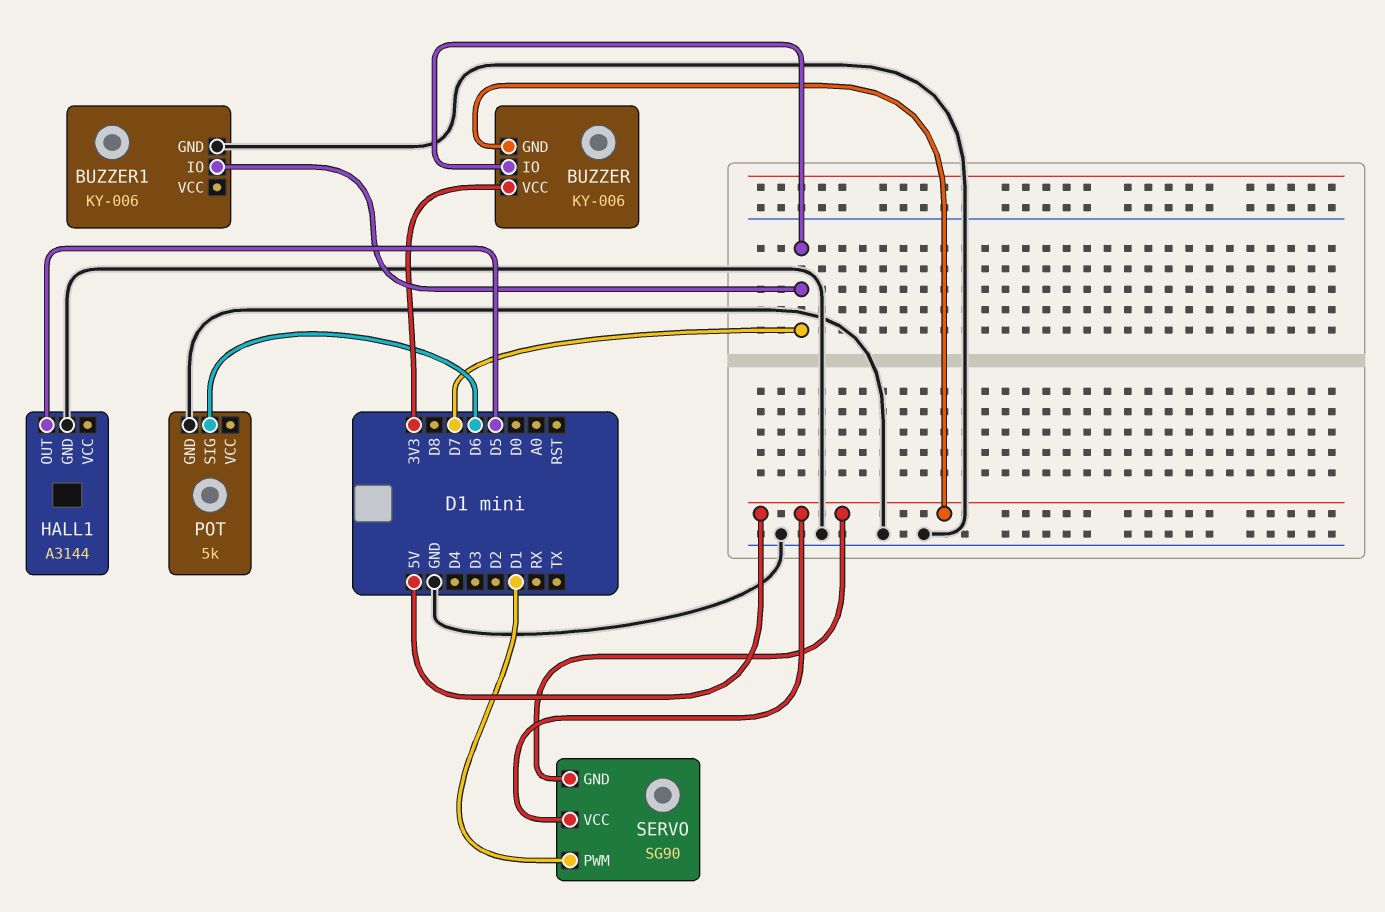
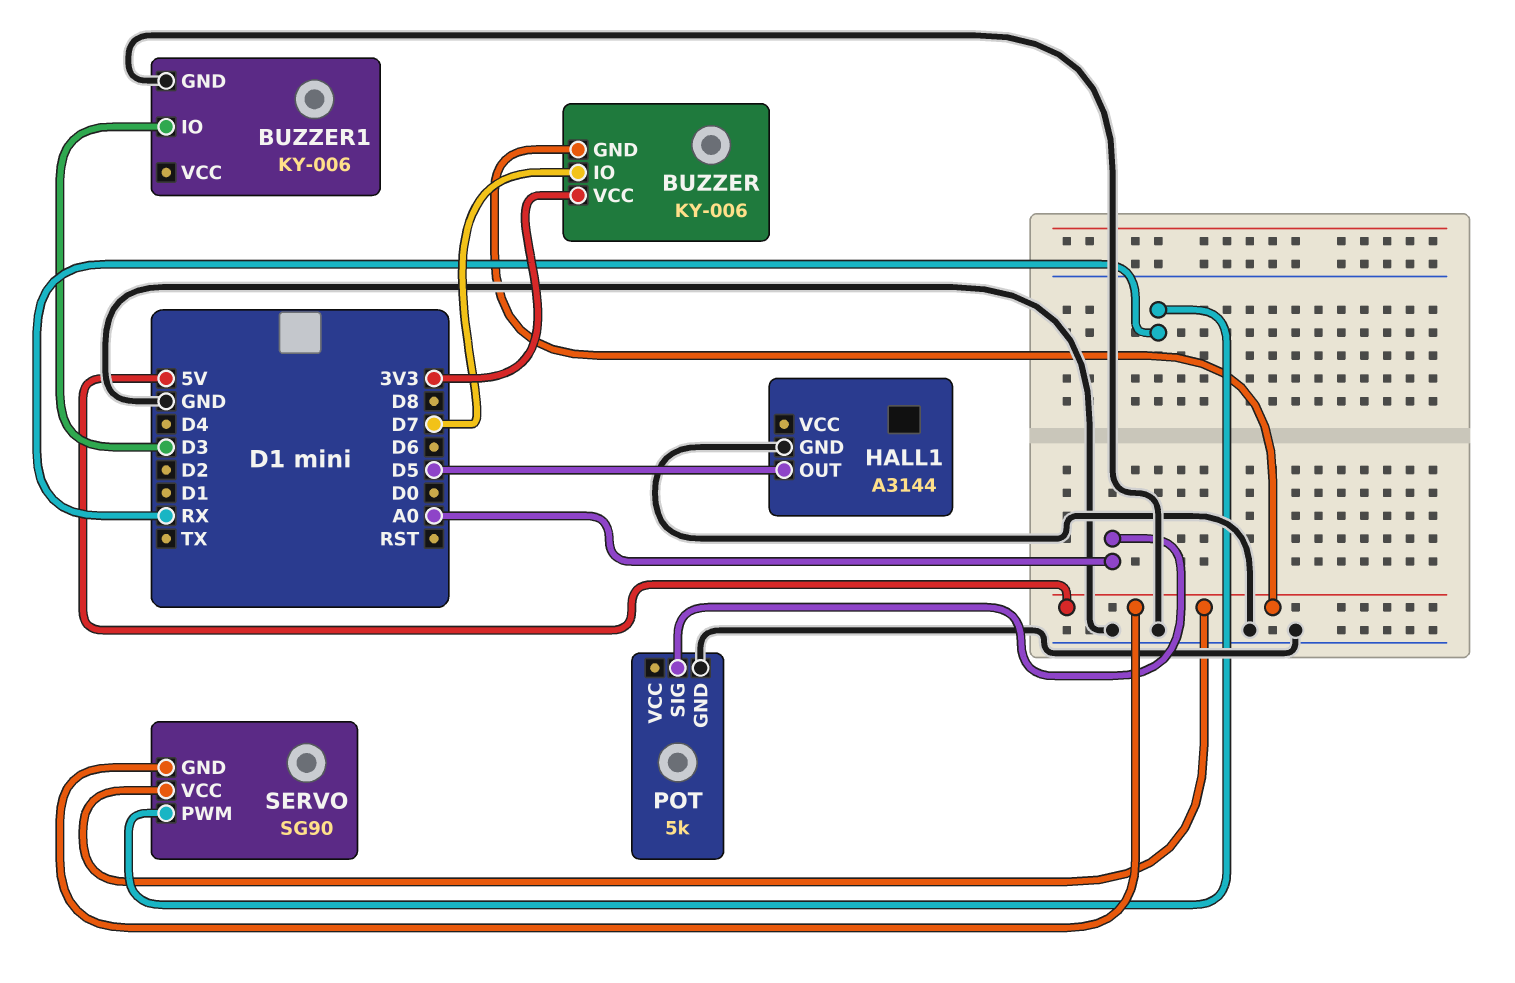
BUZZER1 pin IO: D7 -> D3
POT pin SIG: D6 -> A0
SERVO pin PWM: D1 -> RX

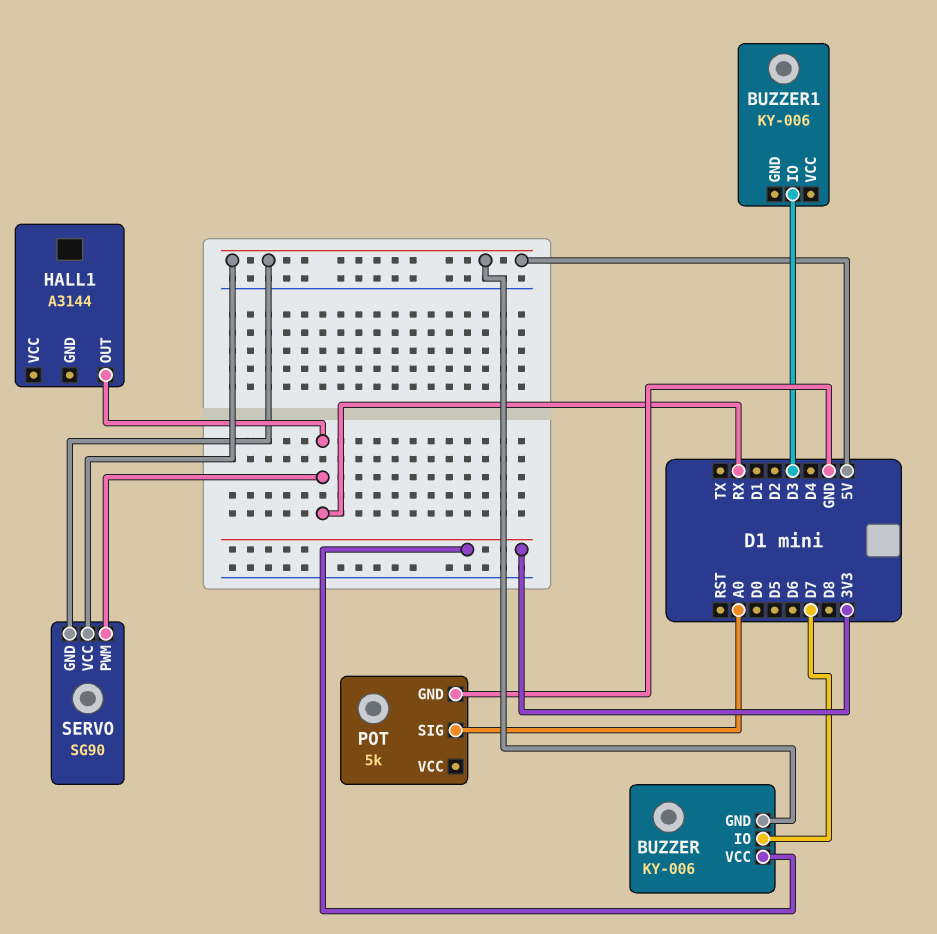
BUZZER1 pin GND: GND -> none
HALL1 pin GND: GND -> none
HALL1 pin OUT: D5 -> RX

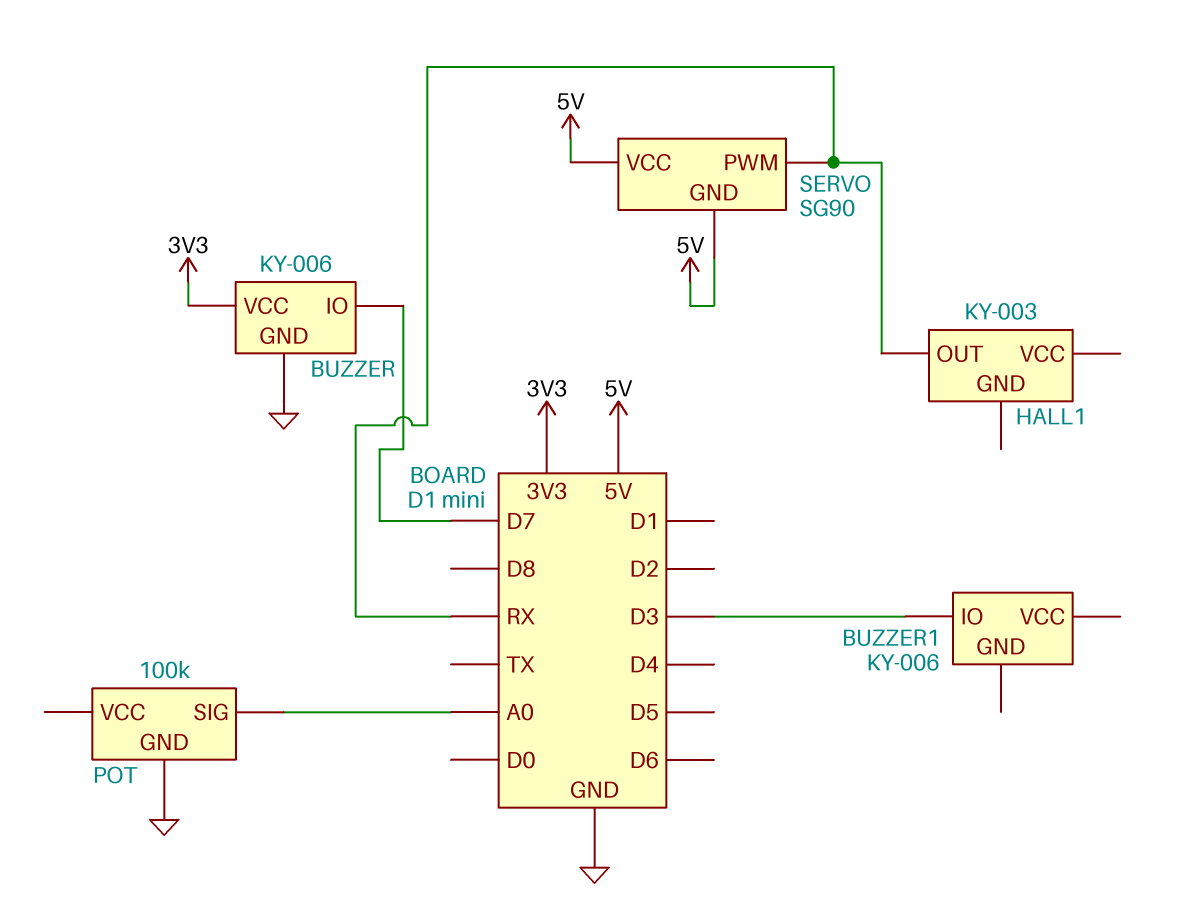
BUZZER pin GND: 5V -> GND
HALL1: A3144 -> KY-003
POT: 5k -> 100k

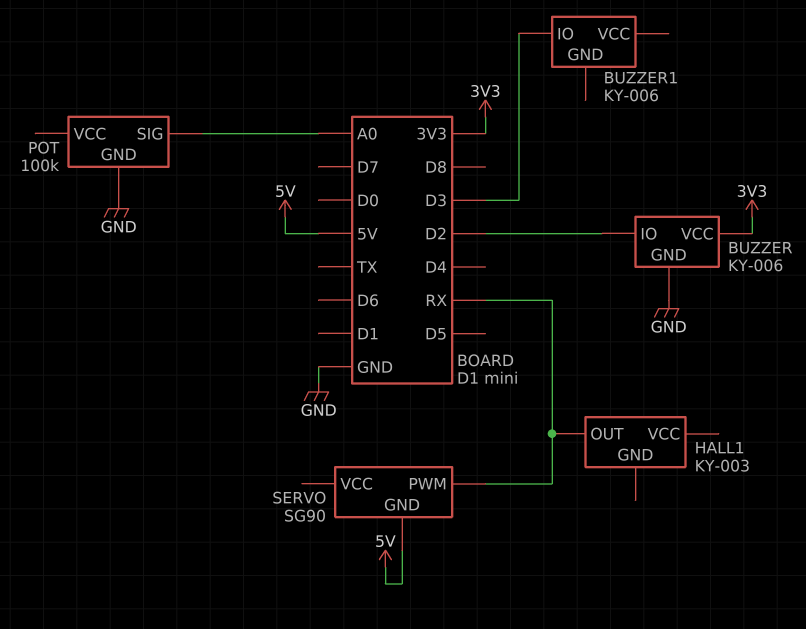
BUZZER pin IO: D7 -> D2
SERVO pin VCC: 5V -> none

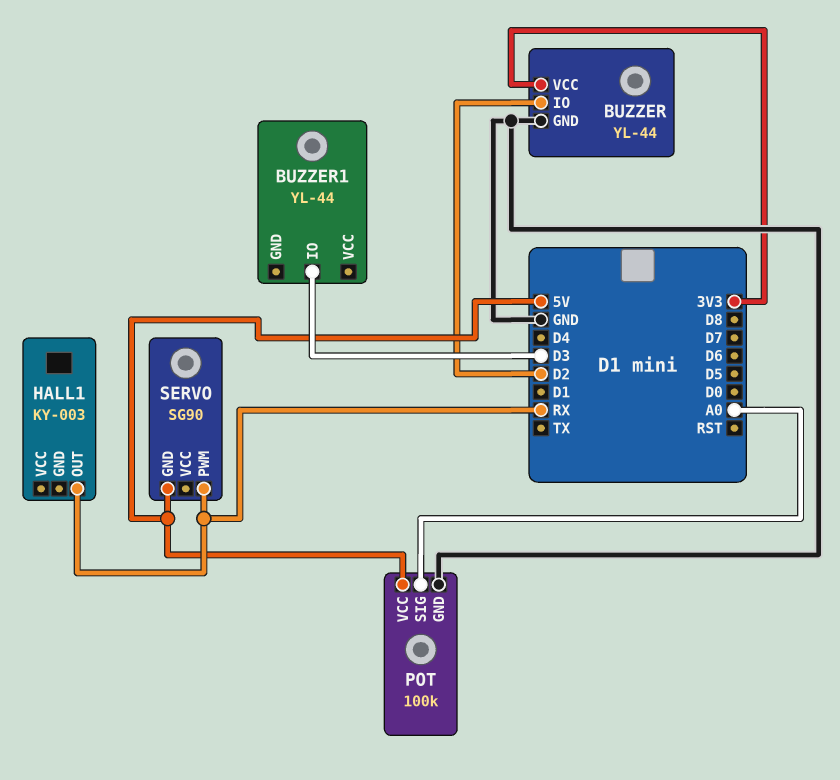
BUZZER: KY-006 -> YL-44
BUZZER1: KY-006 -> YL-44
POT pin VCC: none -> 5V

